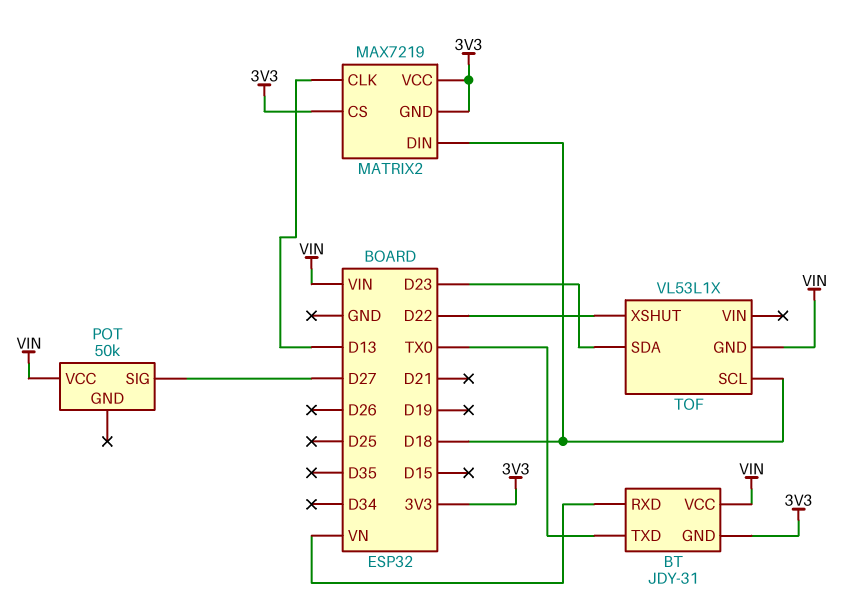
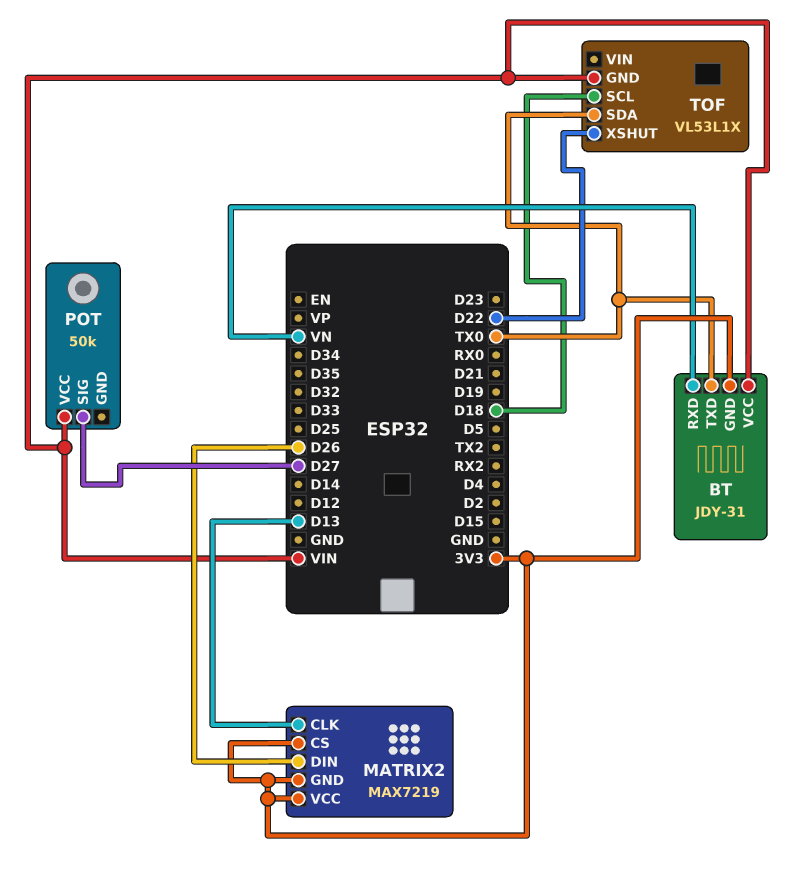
MATRIX2 pin DIN: D18 -> D26
TOF pin SDA: D23 -> TX0

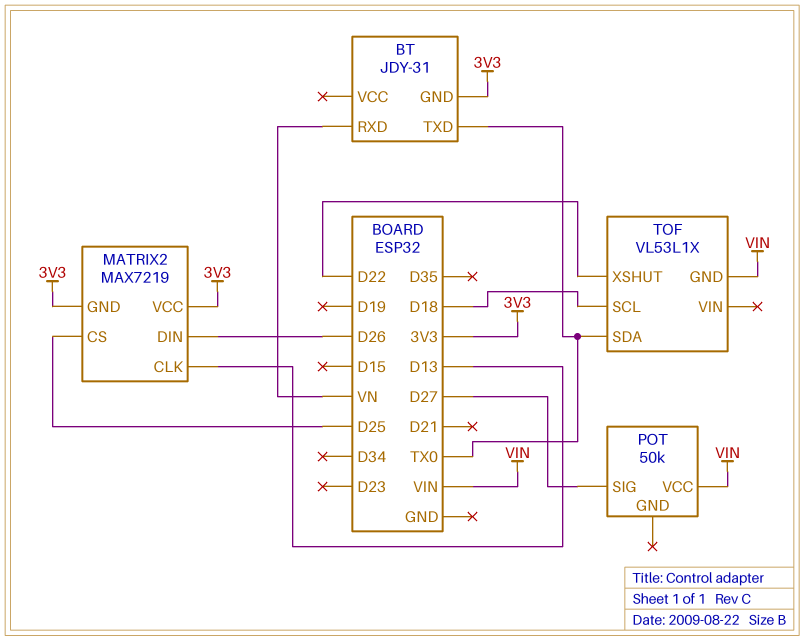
BT pin VCC: VIN -> none
MATRIX2 pin CS: 3V3 -> D25

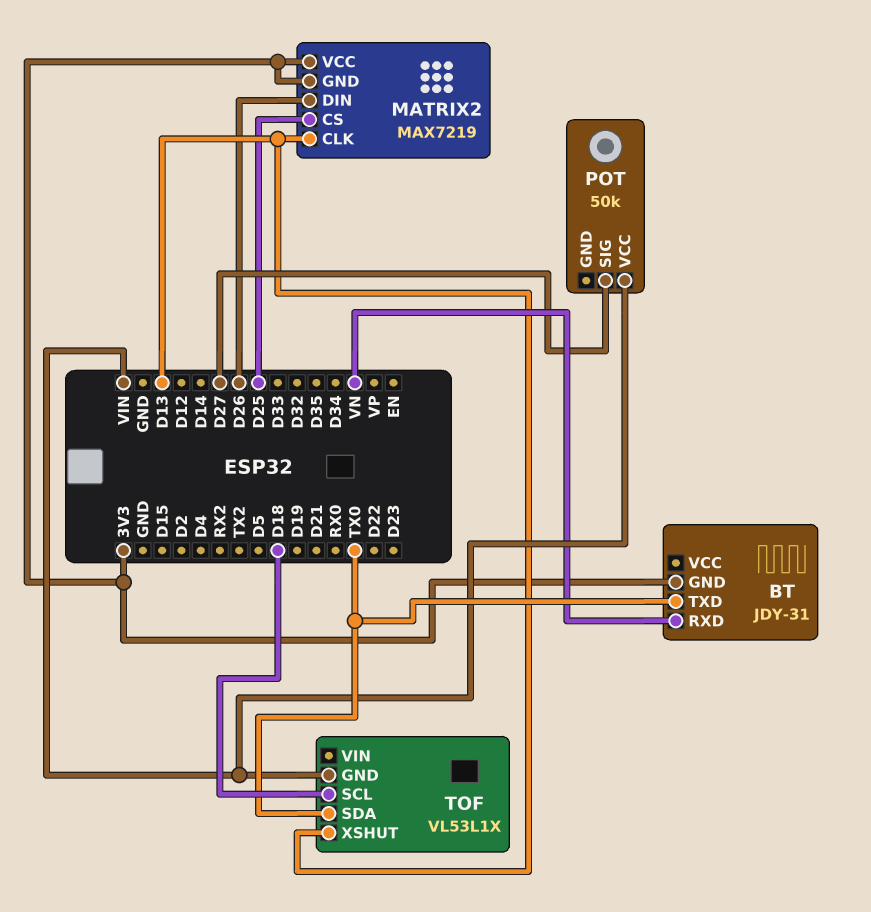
TOF pin XSHUT: D22 -> D13

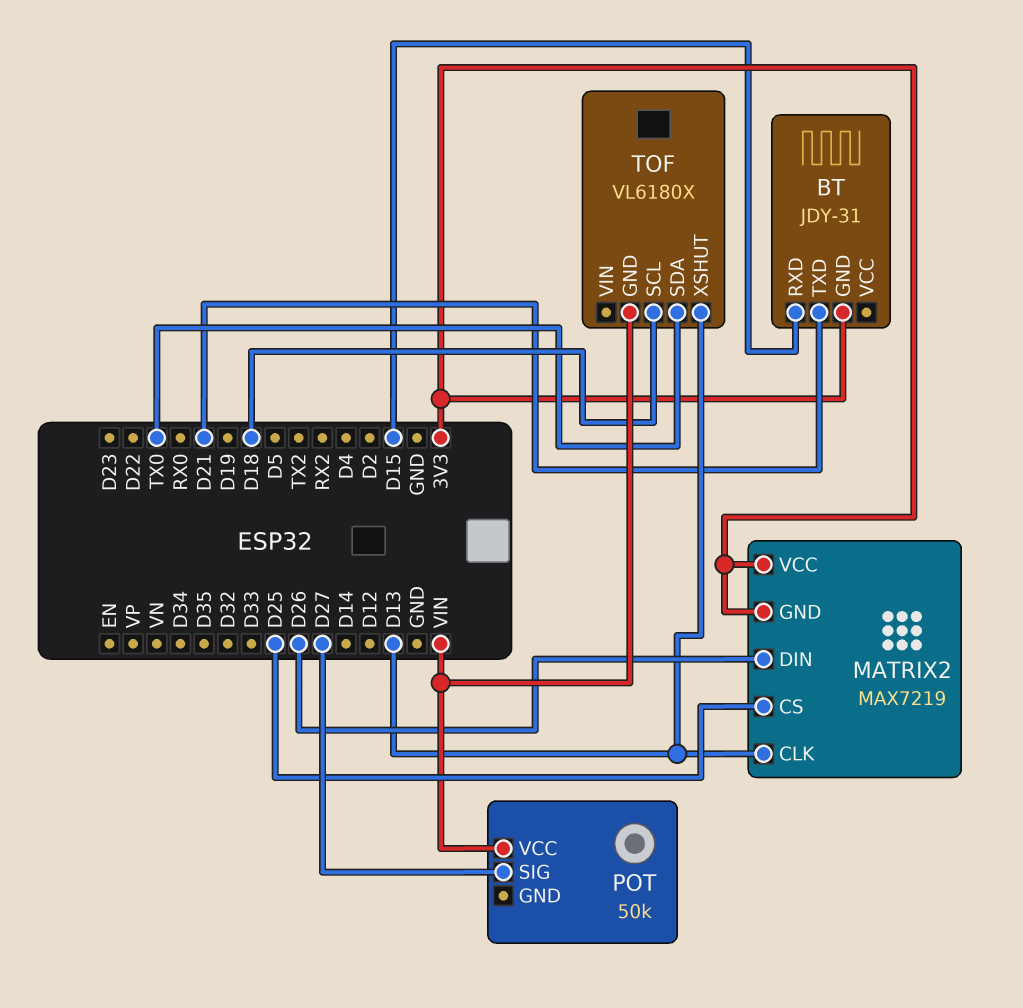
BT pin RXD: VN -> D15
BT pin TXD: TX0 -> D21
TOF: VL53L1X -> VL6180X

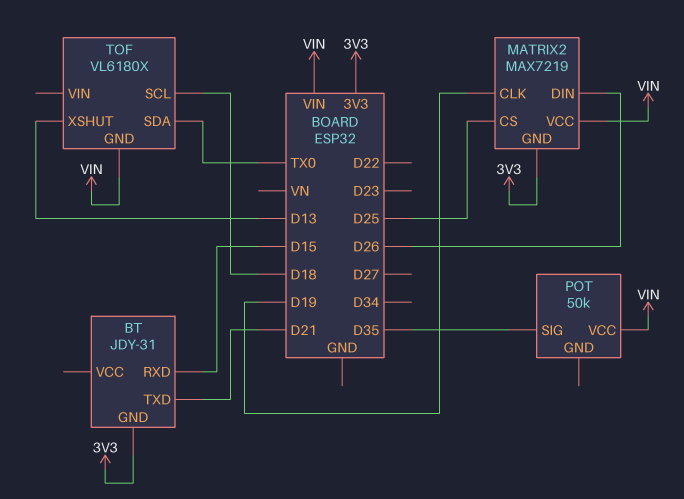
MATRIX2 pin CLK: D13 -> D19
MATRIX2 pin VCC: 3V3 -> VIN
POT pin SIG: D27 -> D35

